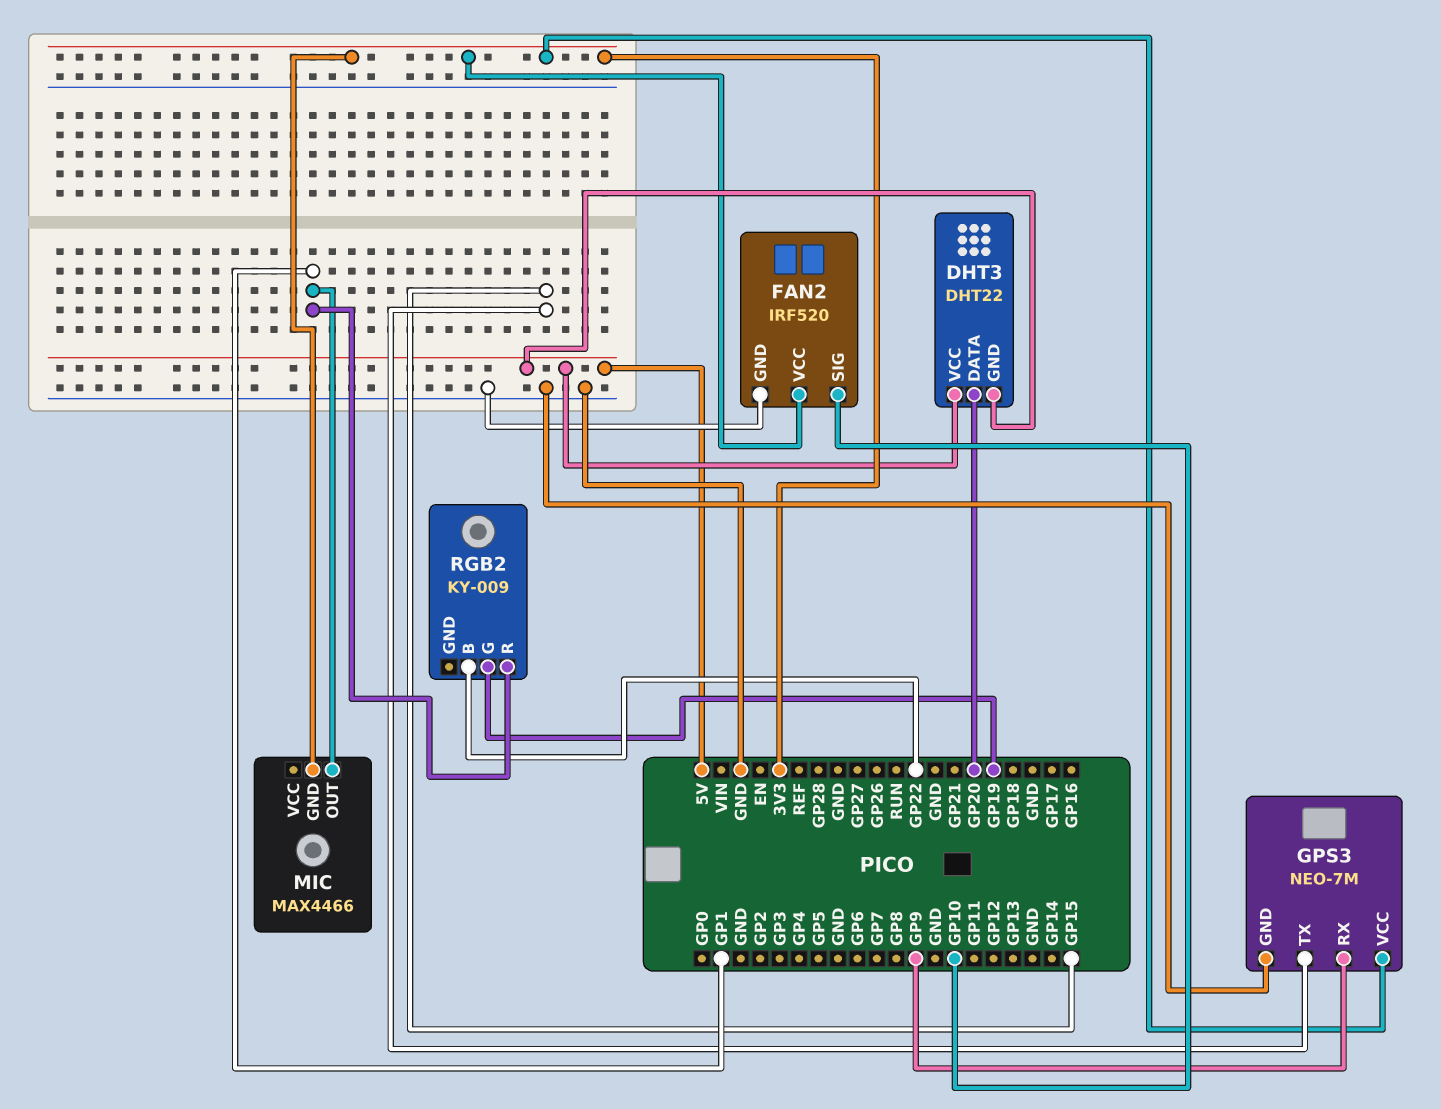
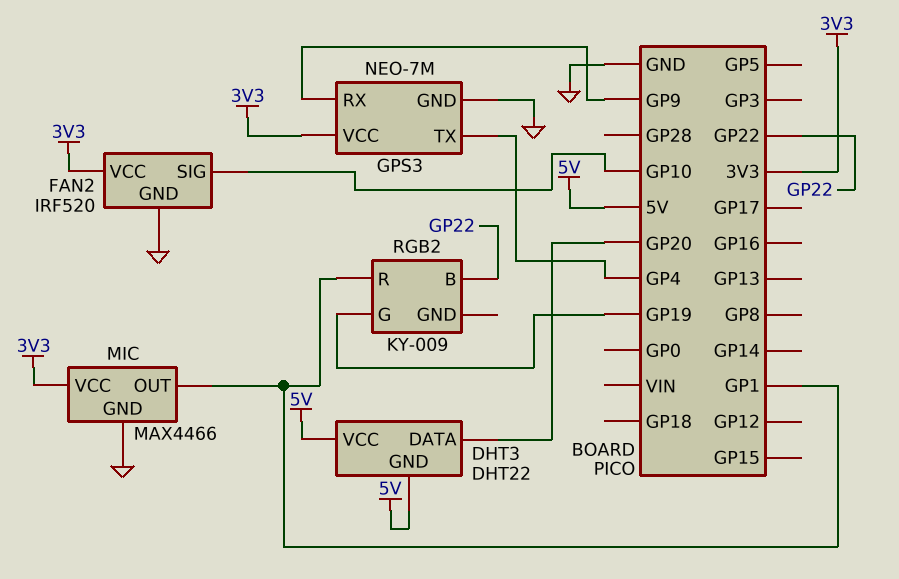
GPS3 pin TX: GP15 -> GP4
MIC pin GND: 3V3 -> GND
MIC pin VCC: none -> 3V3

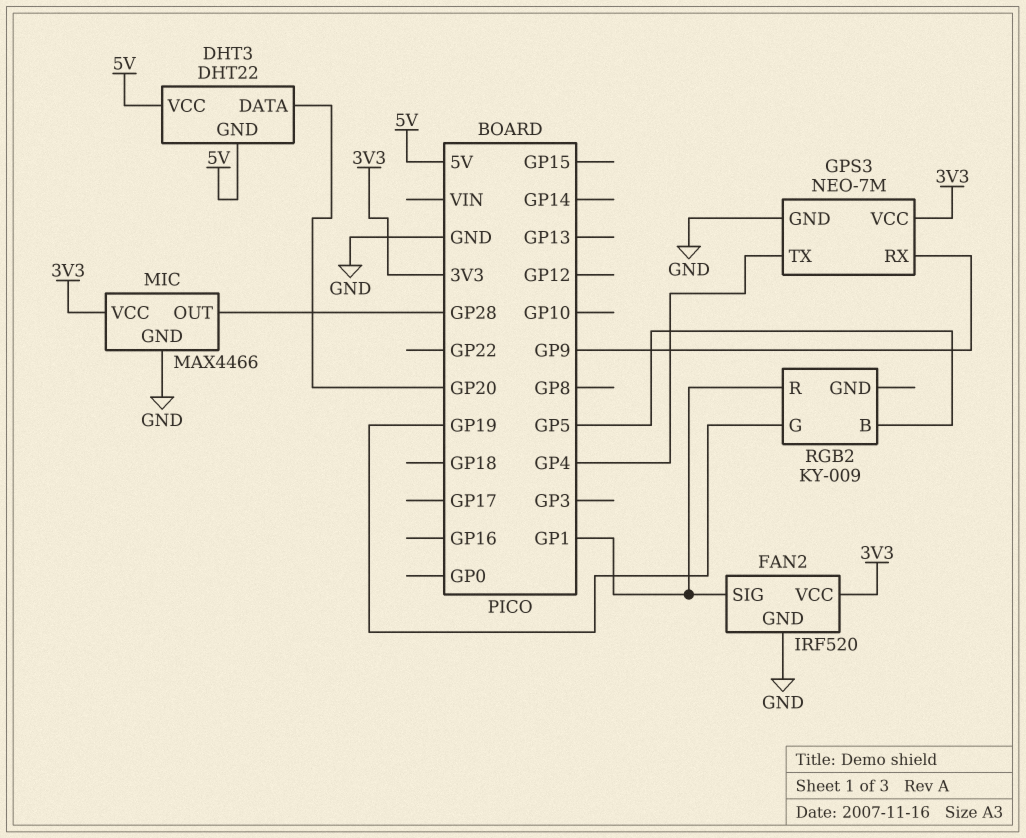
FAN2 pin SIG: GP10 -> GP1
MIC pin OUT: GP1 -> GP28
RGB2 pin B: GP22 -> GP5

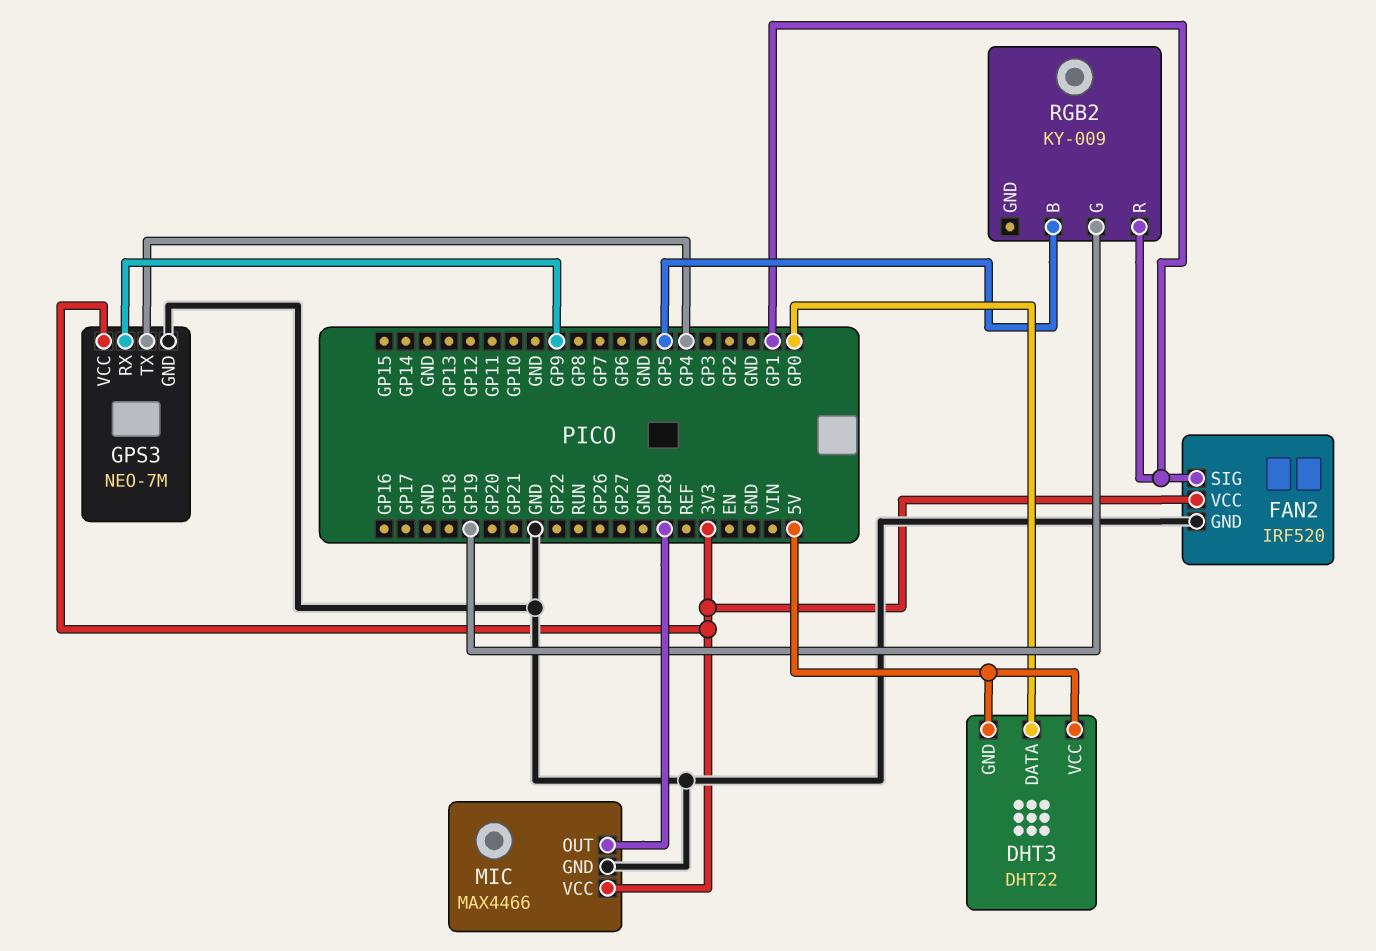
DHT3 pin DATA: GP20 -> GP0

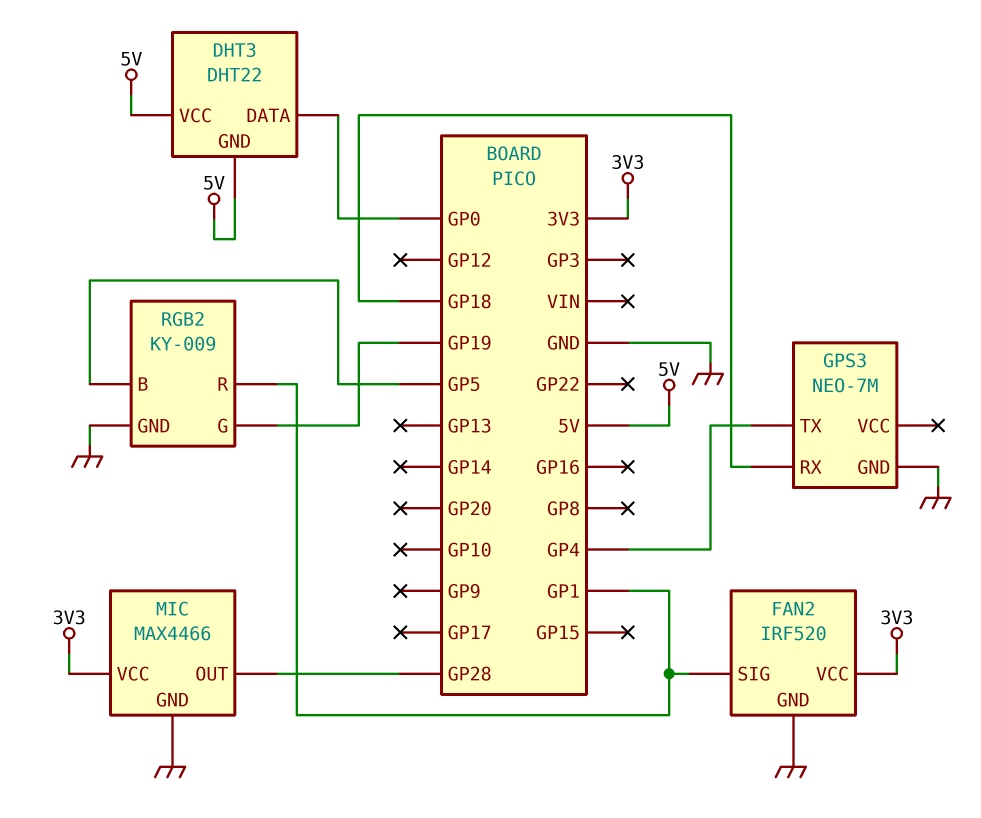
GPS3 pin RX: GP9 -> GP18
GPS3 pin VCC: 3V3 -> none
RGB2 pin GND: none -> GND

